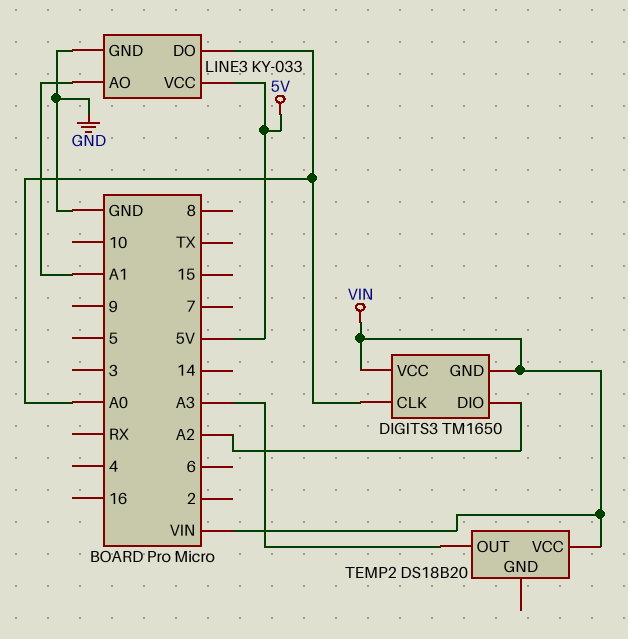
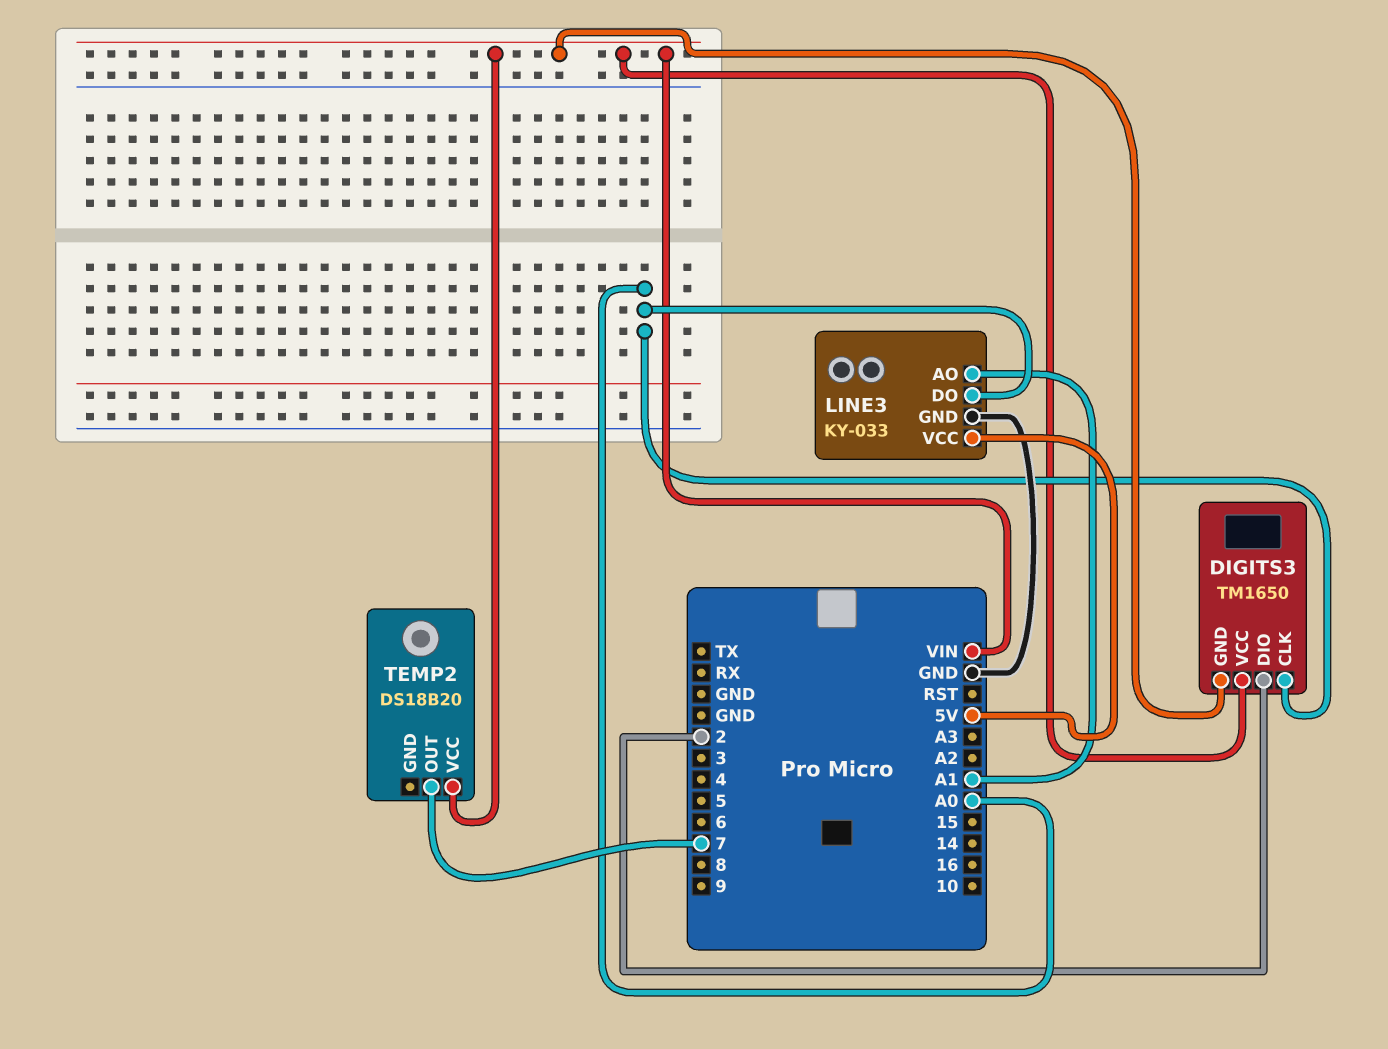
DIGITS3 pin DIO: A2 -> 2
TEMP2 pin OUT: A3 -> 7

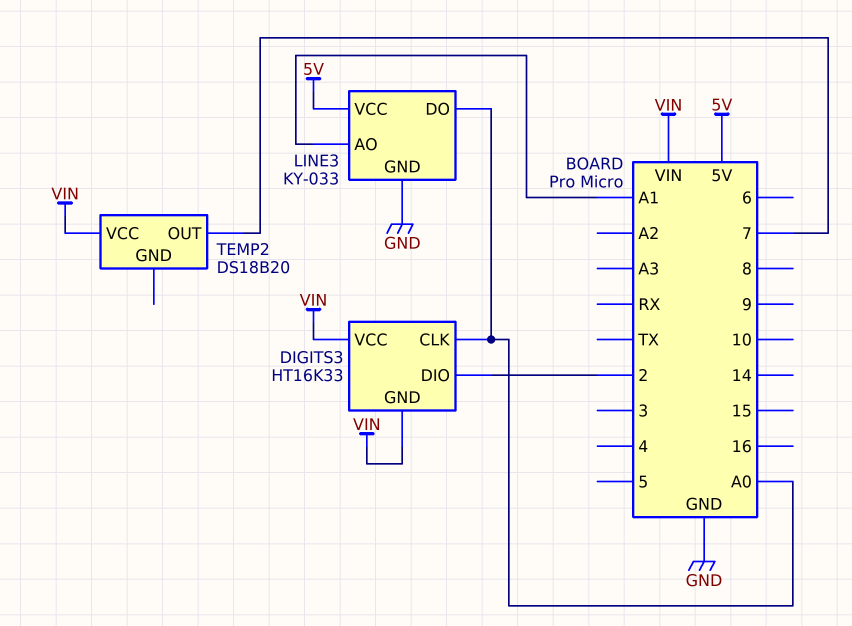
DIGITS3: TM1650 -> HT16K33

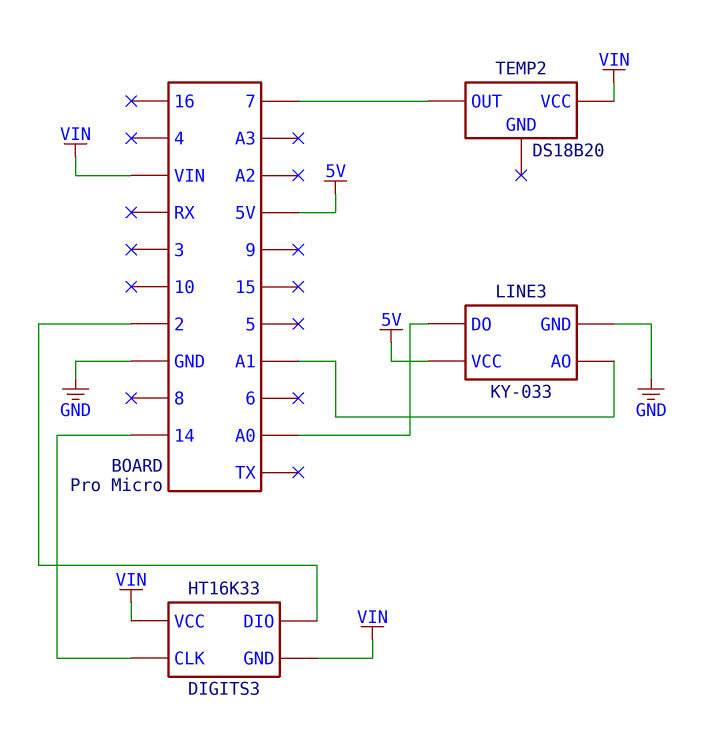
DIGITS3 pin CLK: A0 -> 14

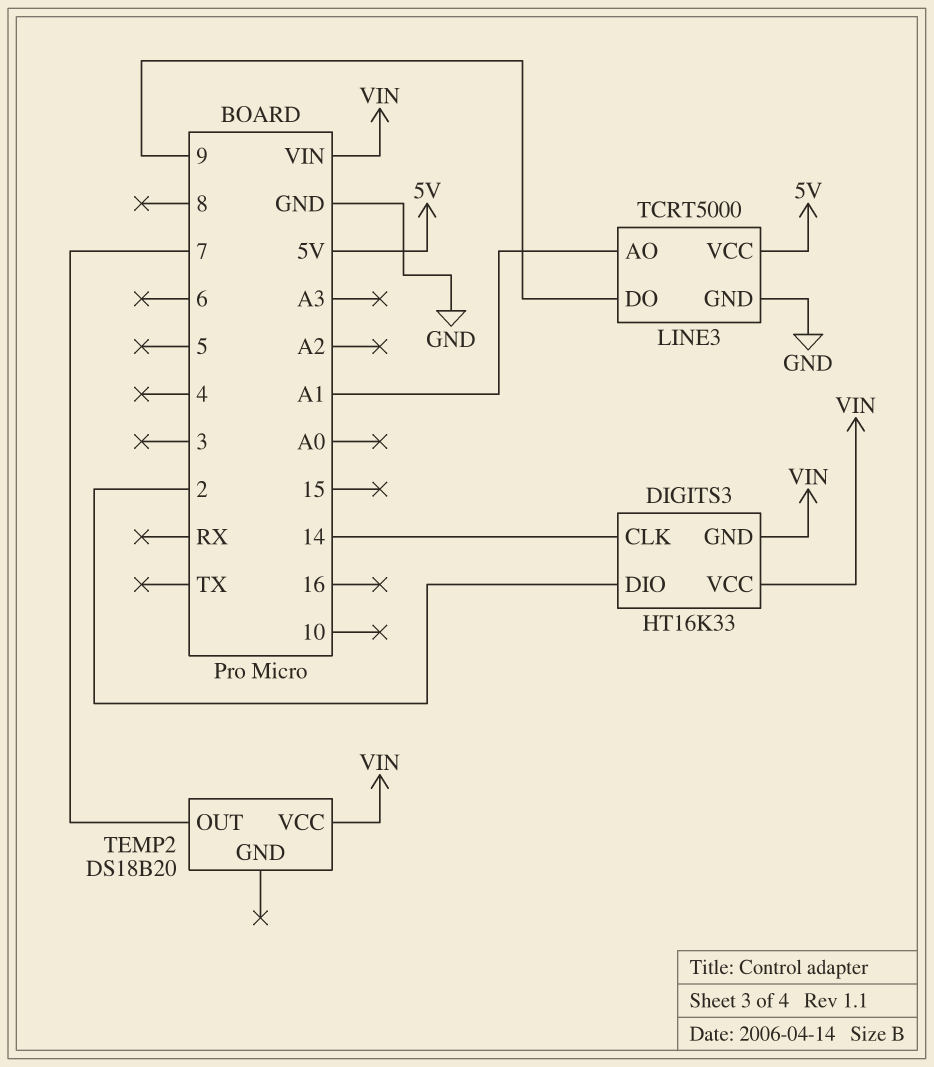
LINE3: KY-033 -> TCRT5000
LINE3 pin DO: A0 -> 9

